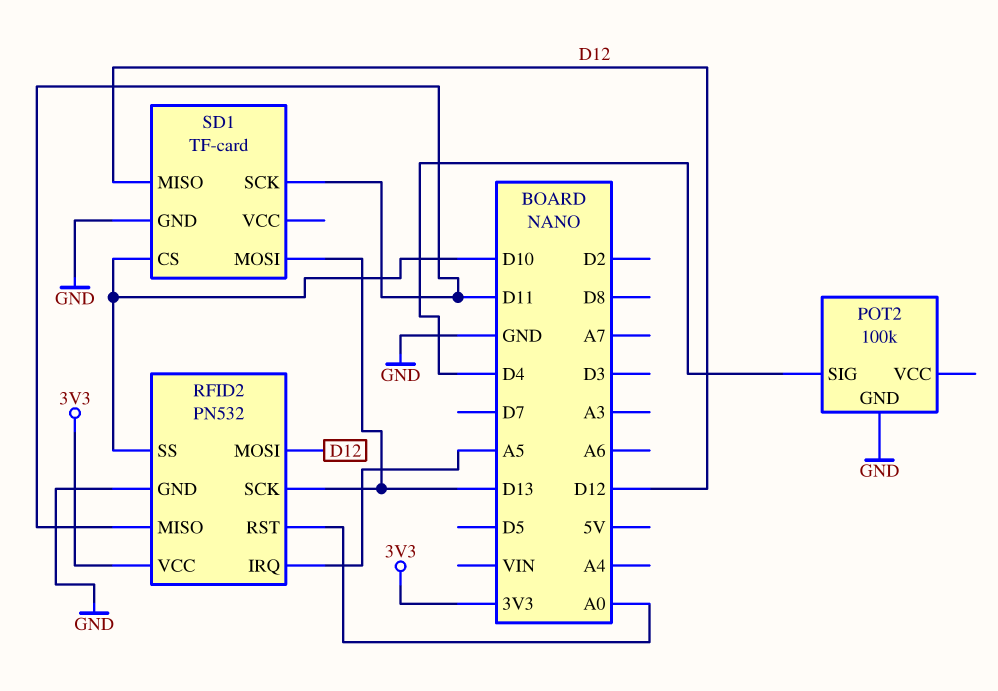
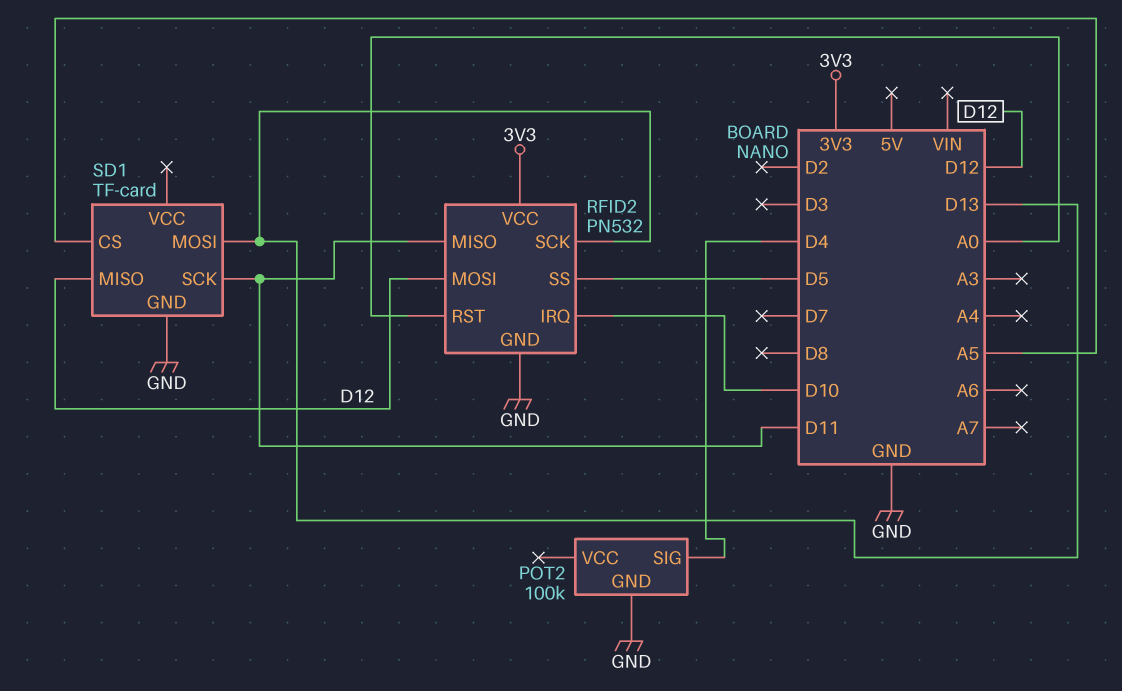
RFID2 pin IRQ: A5 -> D10
RFID2 pin SS: D10 -> D5
SD1 pin CS: D10 -> A5

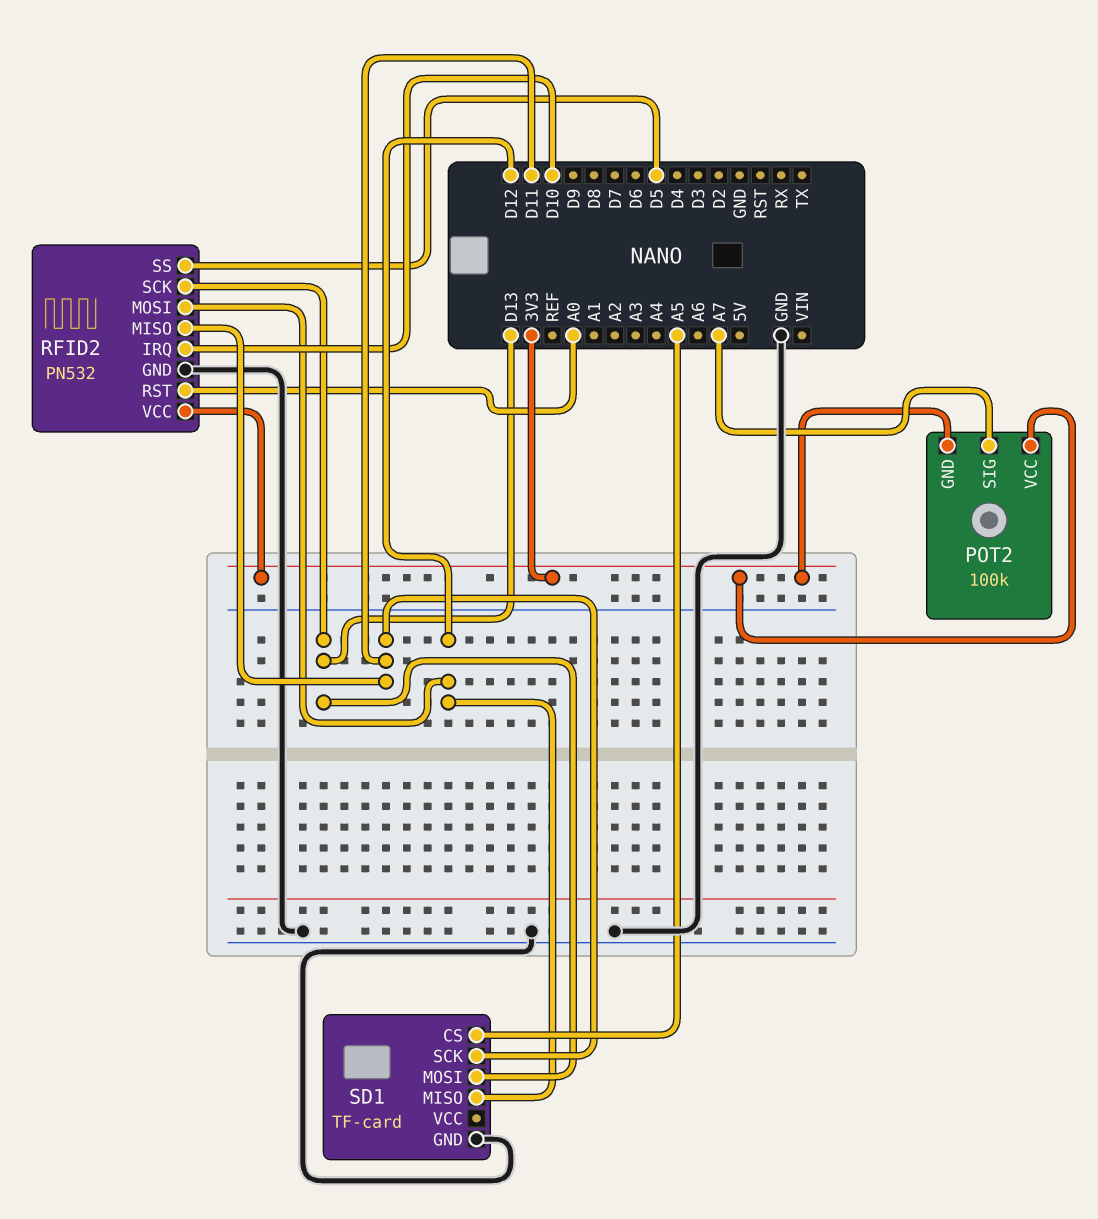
POT2 pin GND: GND -> 3V3
POT2 pin SIG: D4 -> A7
POT2 pin VCC: none -> 3V3

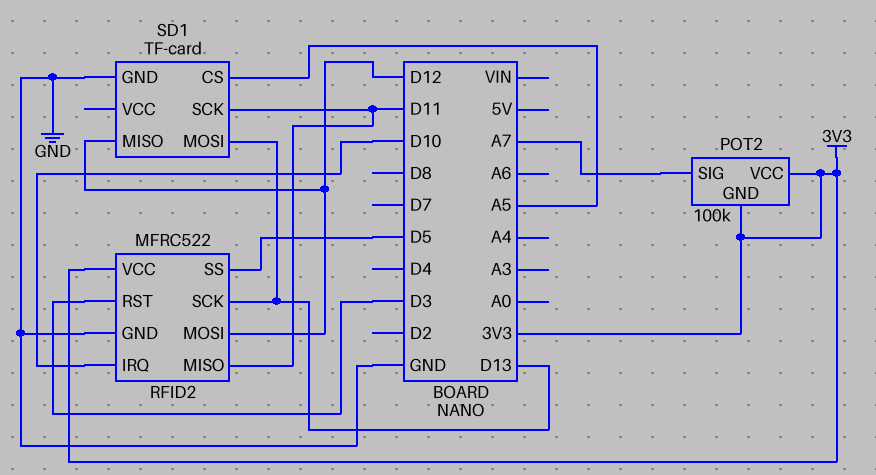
RFID2: PN532 -> MFRC522
RFID2 pin RST: A0 -> D3

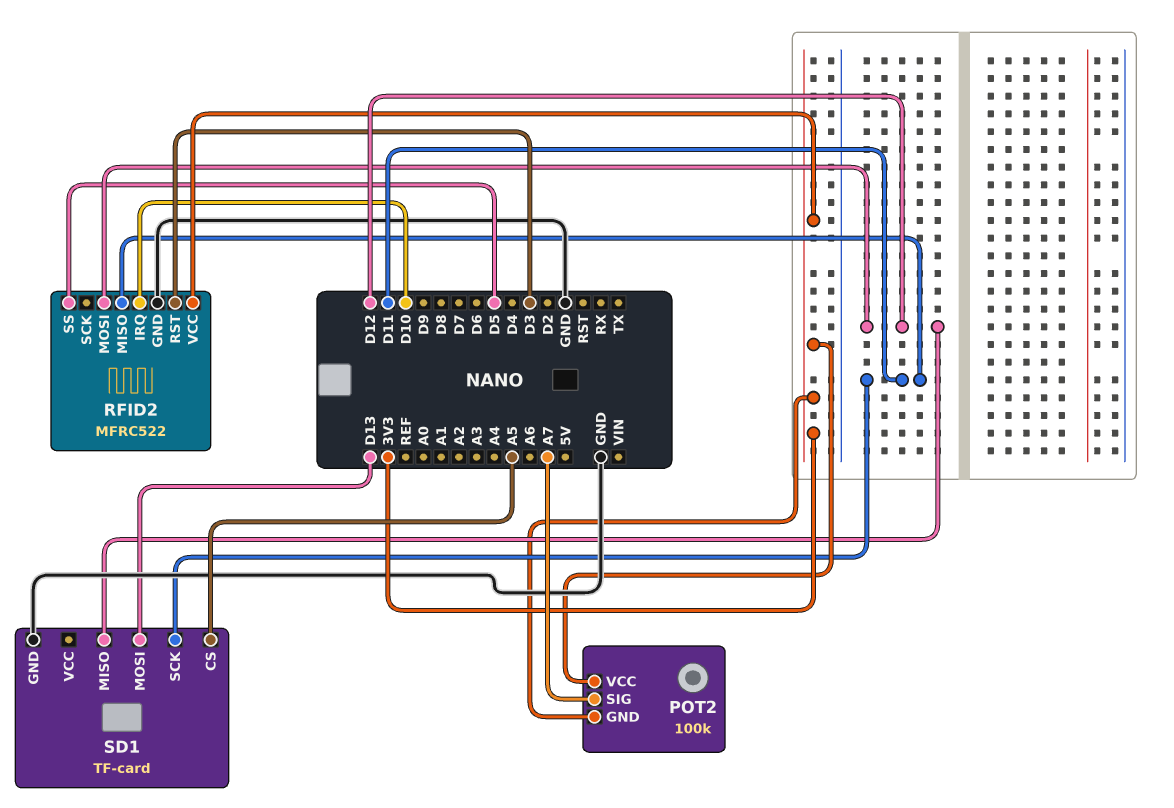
RFID2 pin SCK: D13 -> none

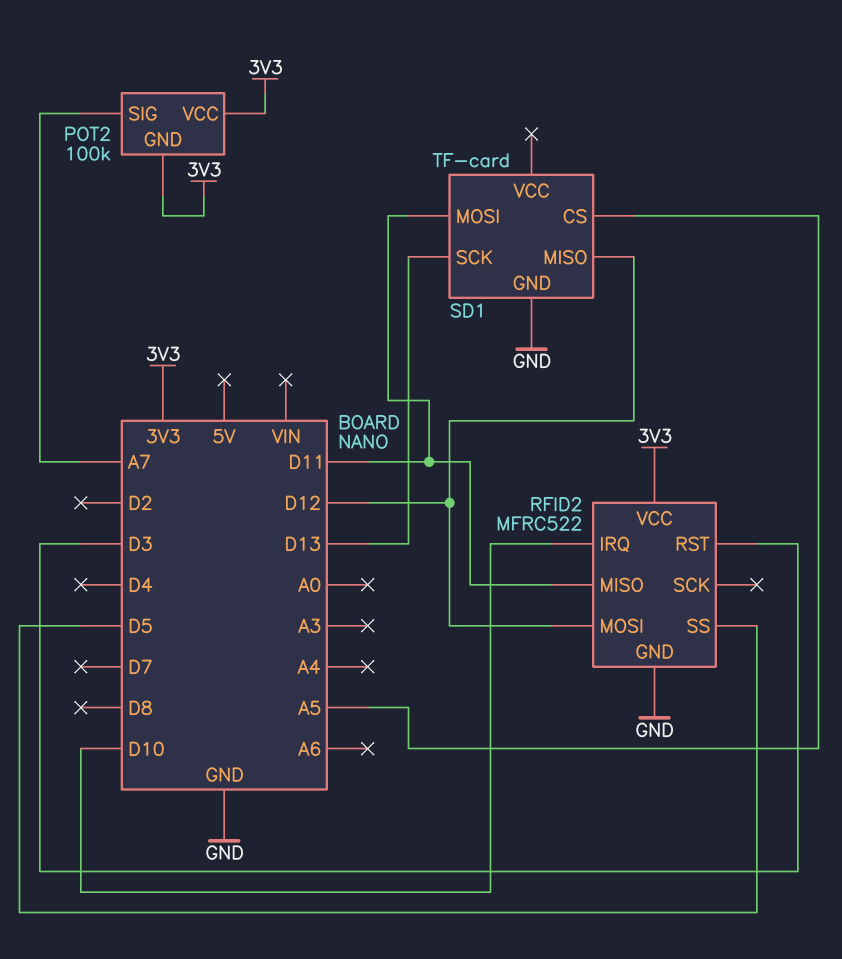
SD1 pin MOSI: D13 -> D11
SD1 pin SCK: D11 -> D13

